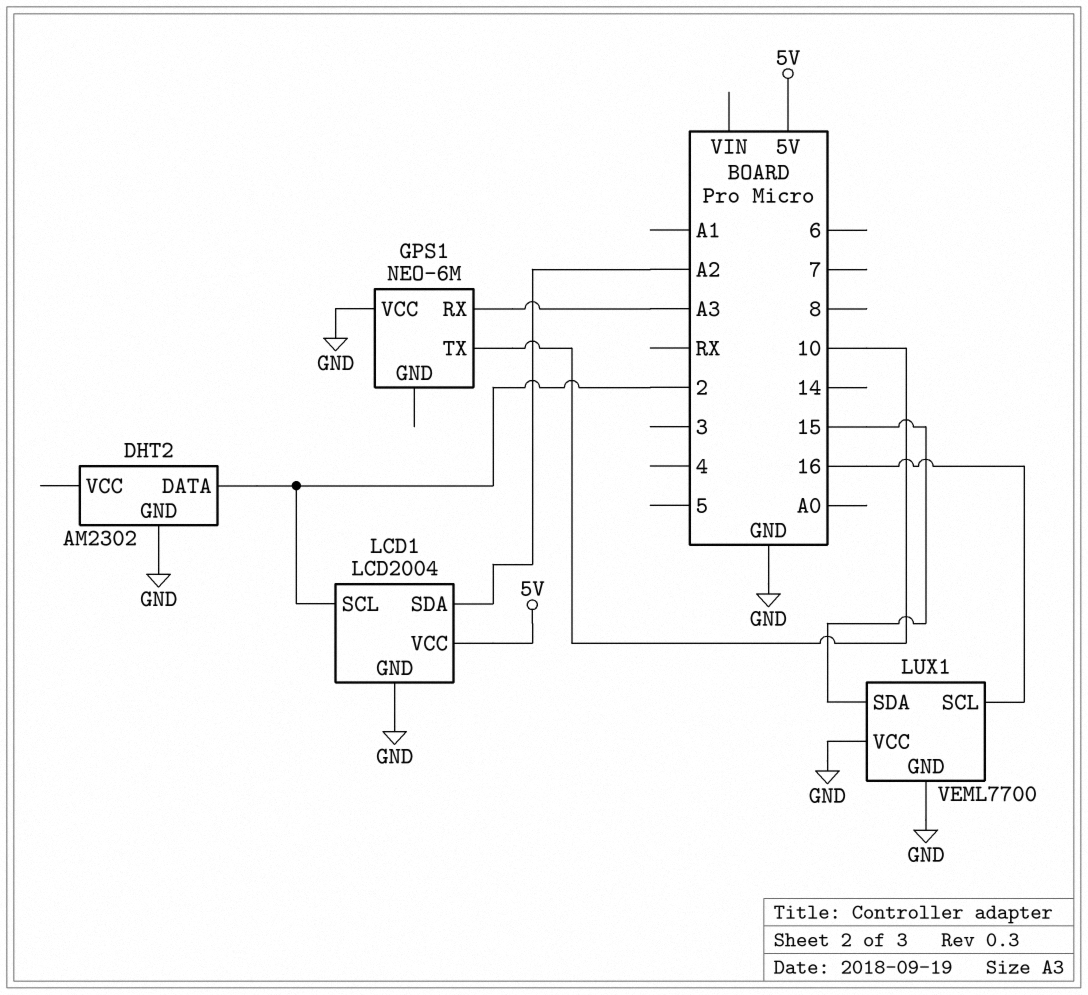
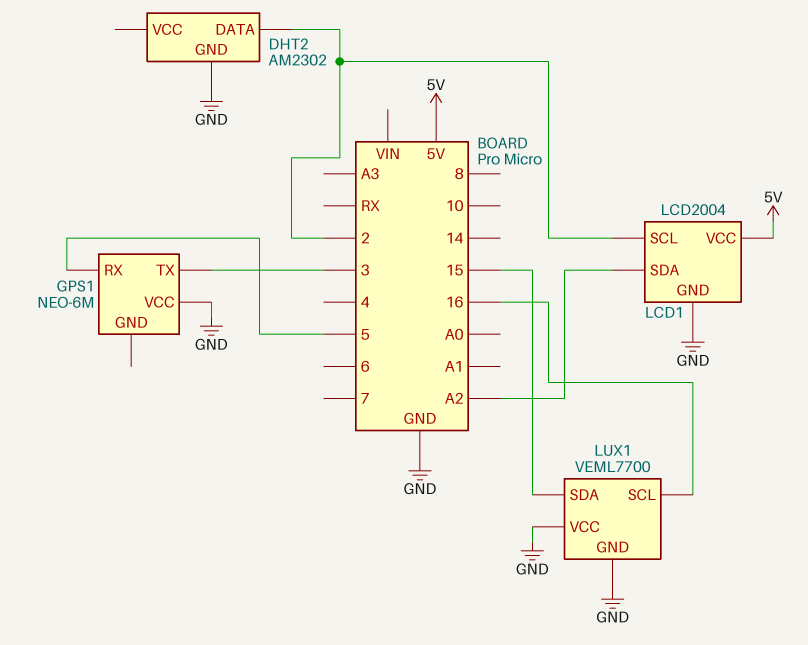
GPS1 pin RX: A3 -> 5
GPS1 pin TX: 10 -> 3

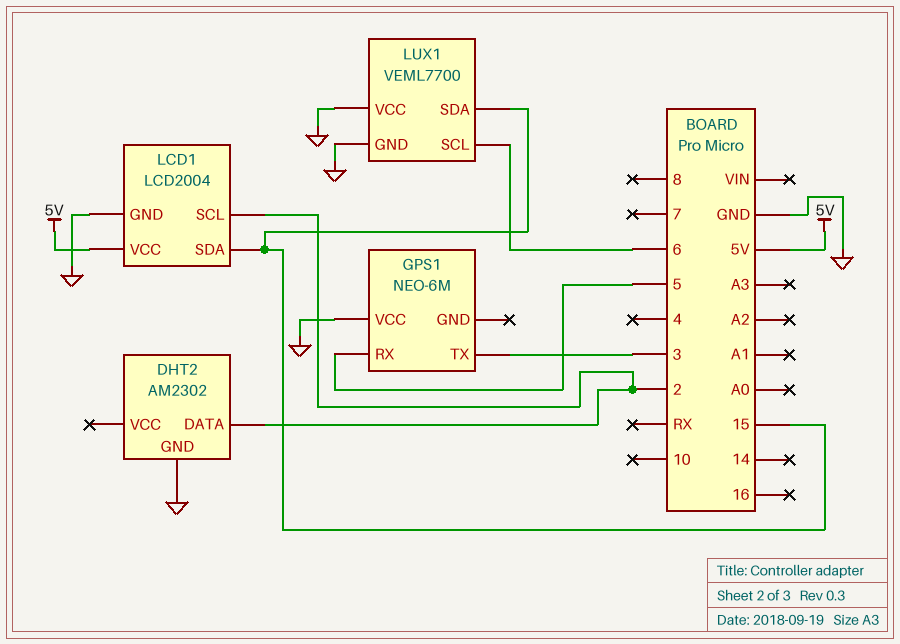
LCD1 pin SDA: A2 -> 15
LUX1 pin SCL: 16 -> 6

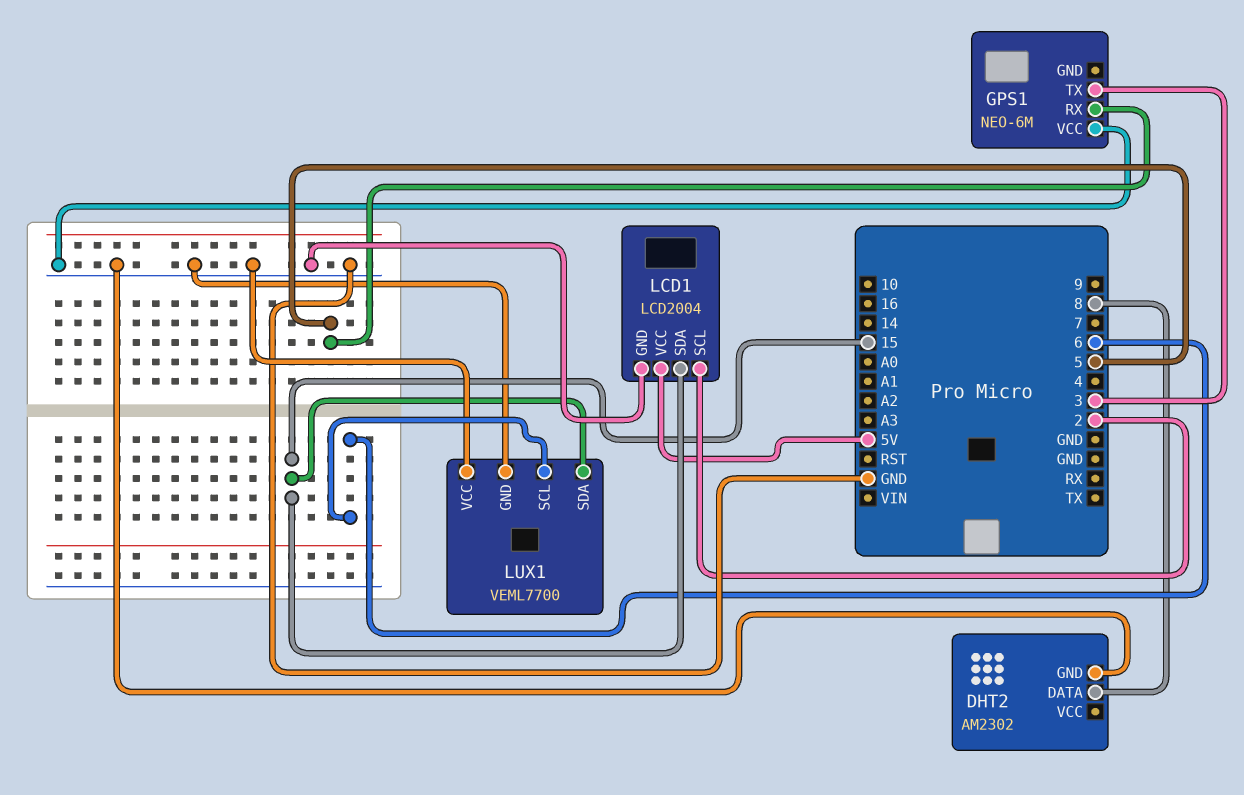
DHT2 pin DATA: 2 -> 8

